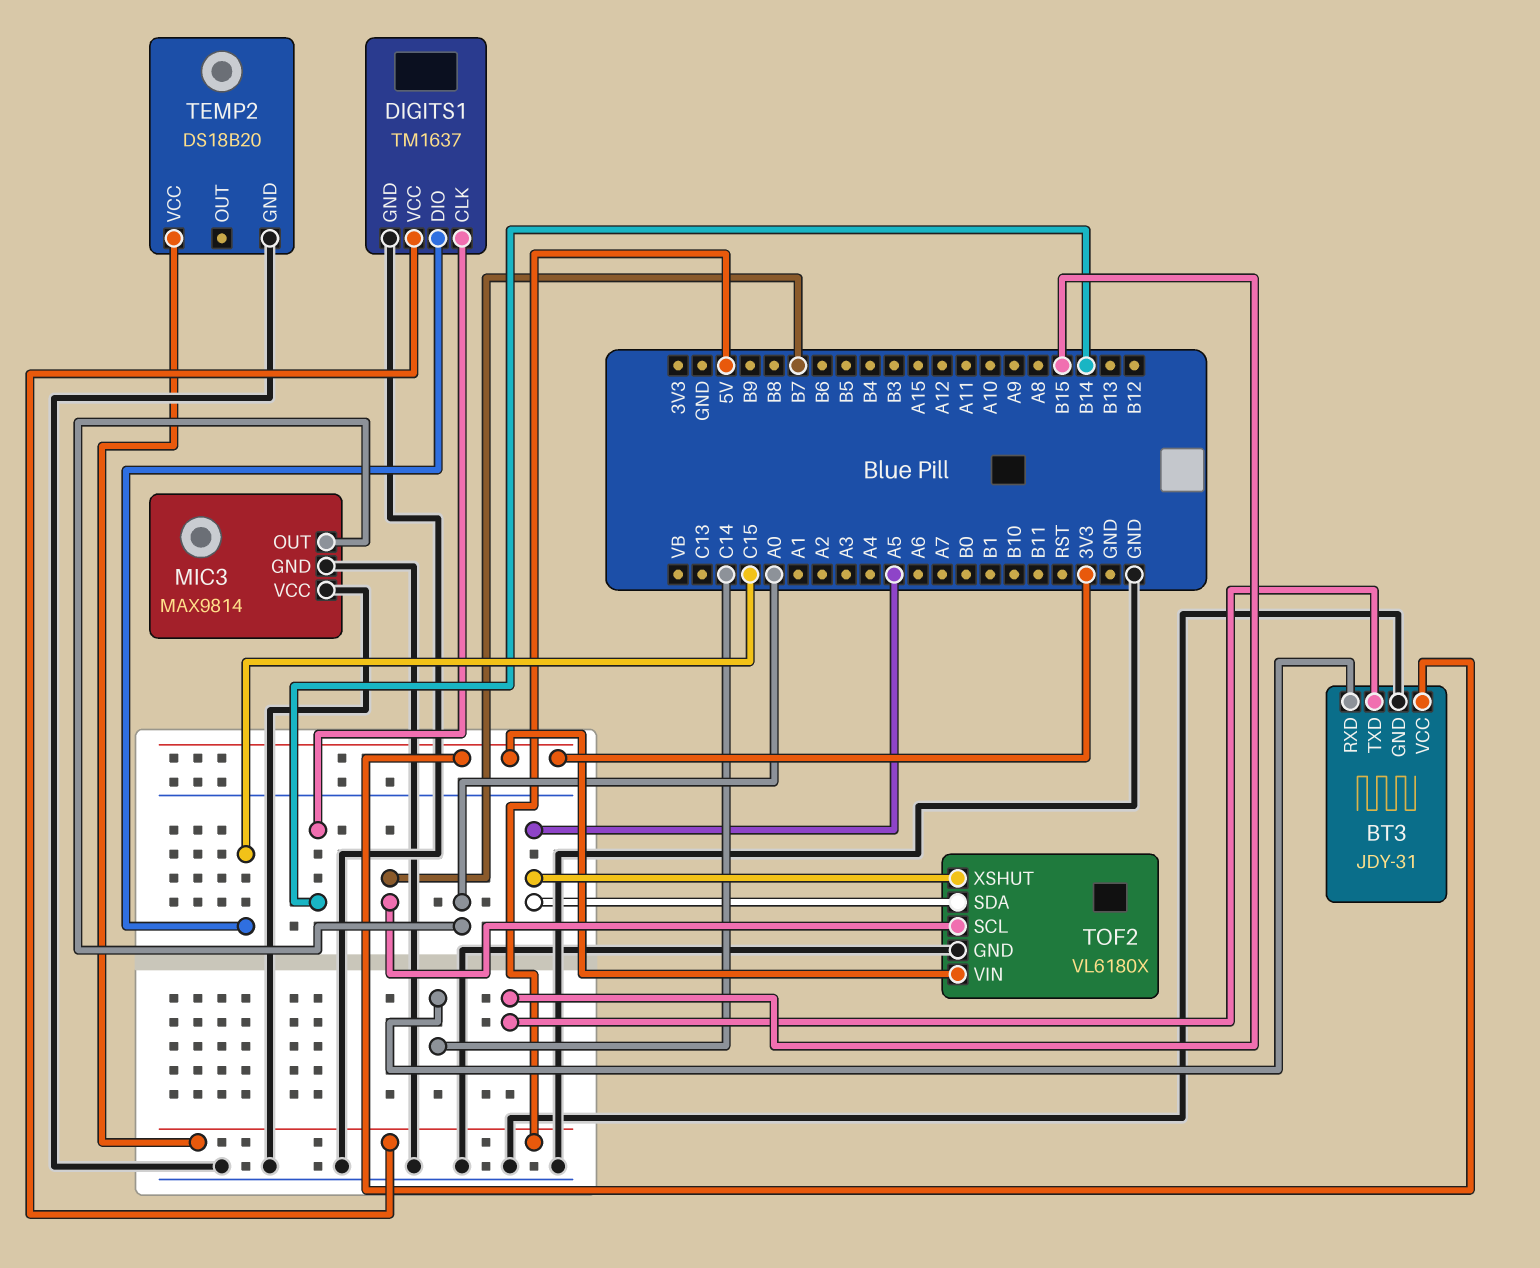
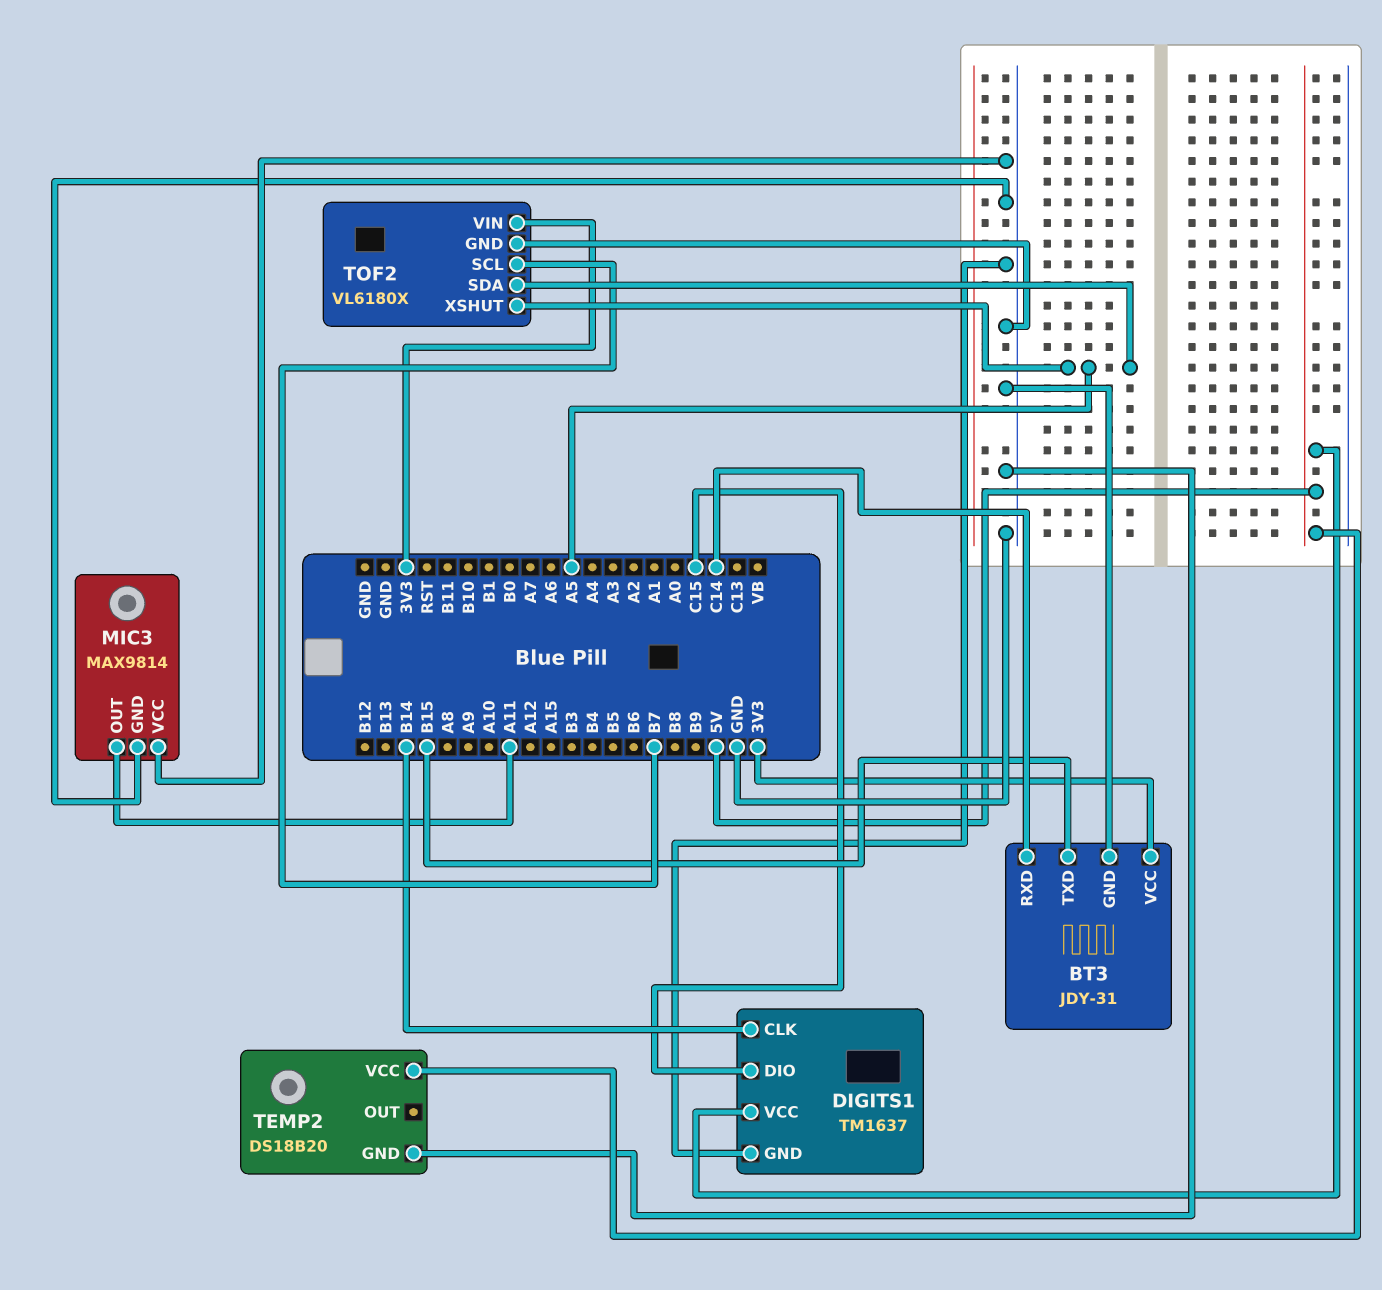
MIC3 pin OUT: A0 -> A11

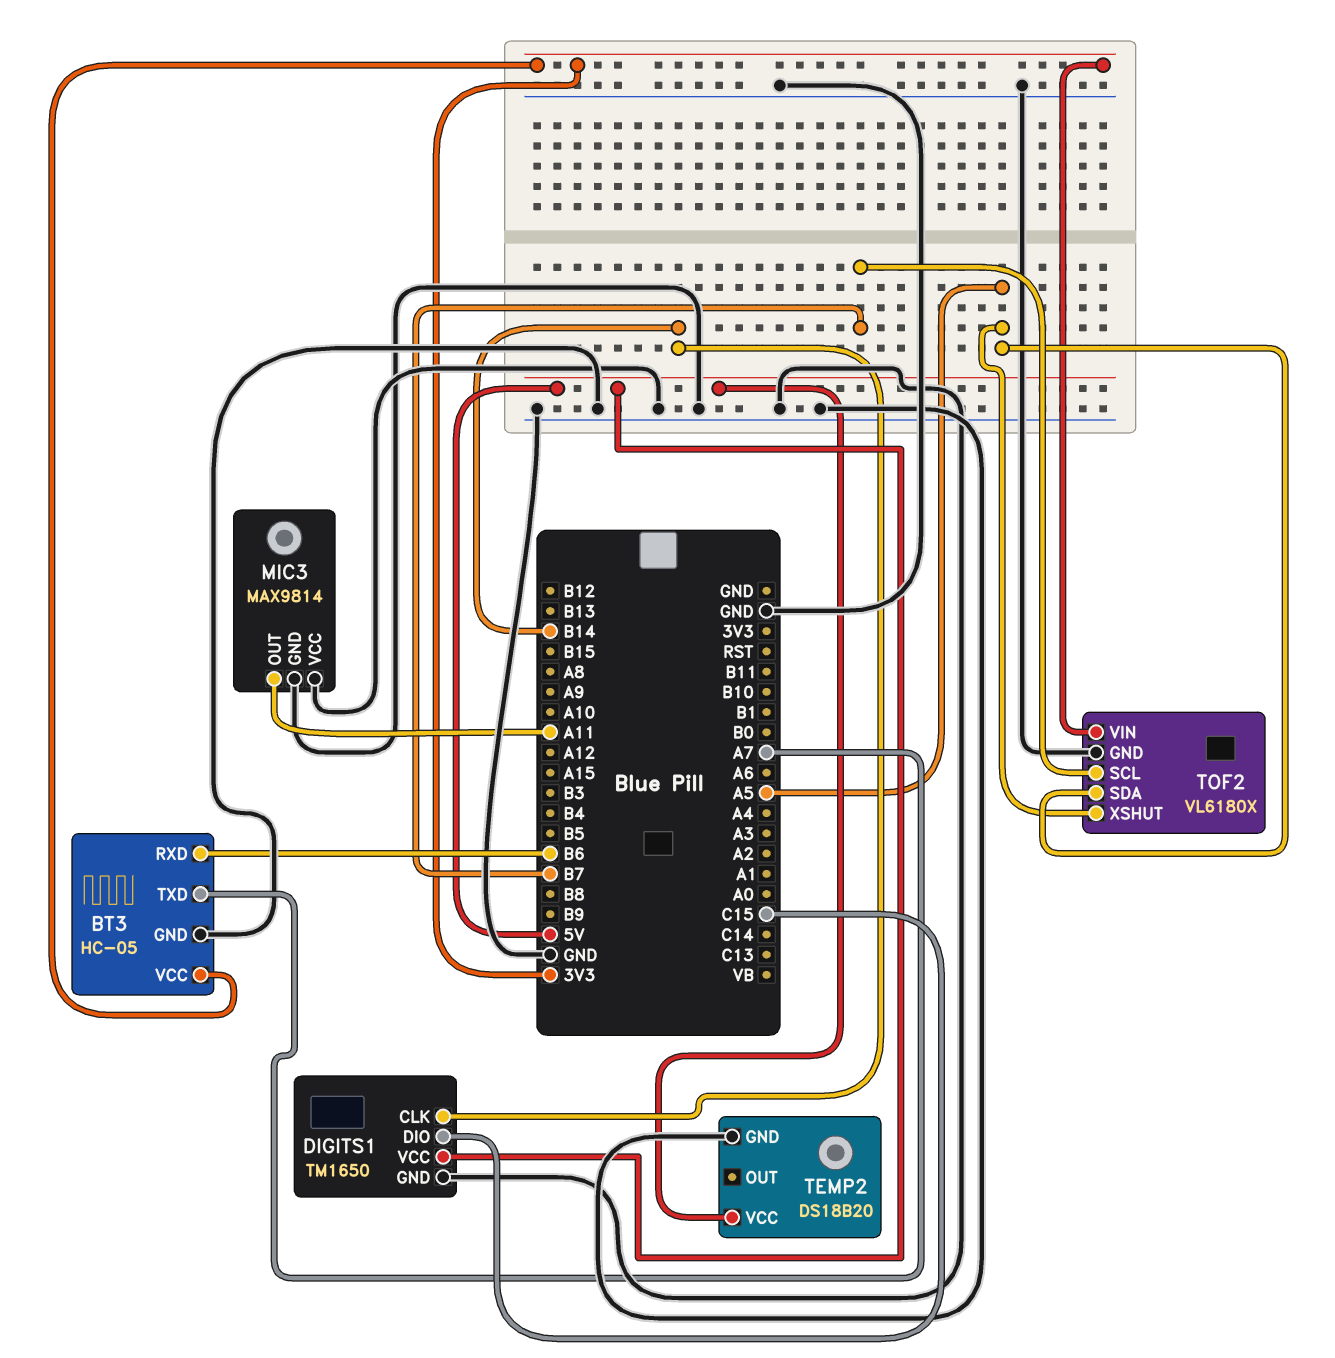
BT3: JDY-31 -> HC-05
BT3 pin RXD: C14 -> B6
BT3 pin TXD: B15 -> A7
DIGITS1: TM1637 -> TM1650

